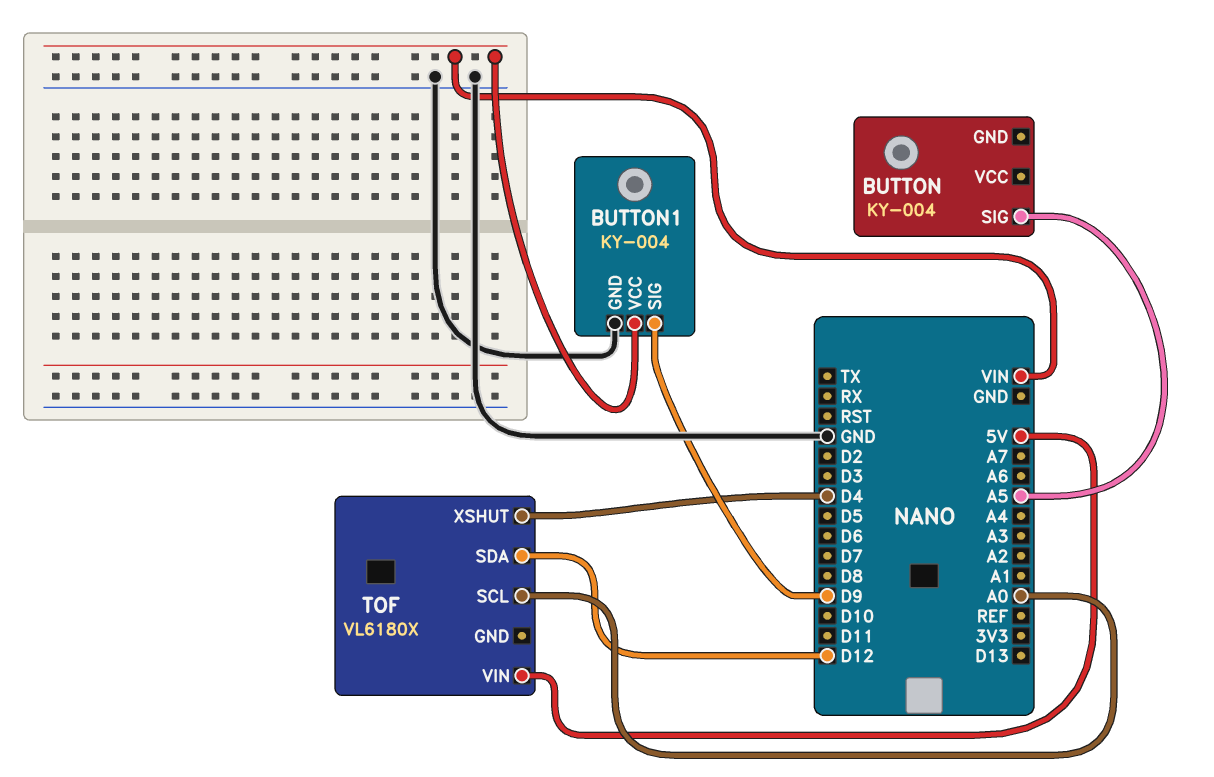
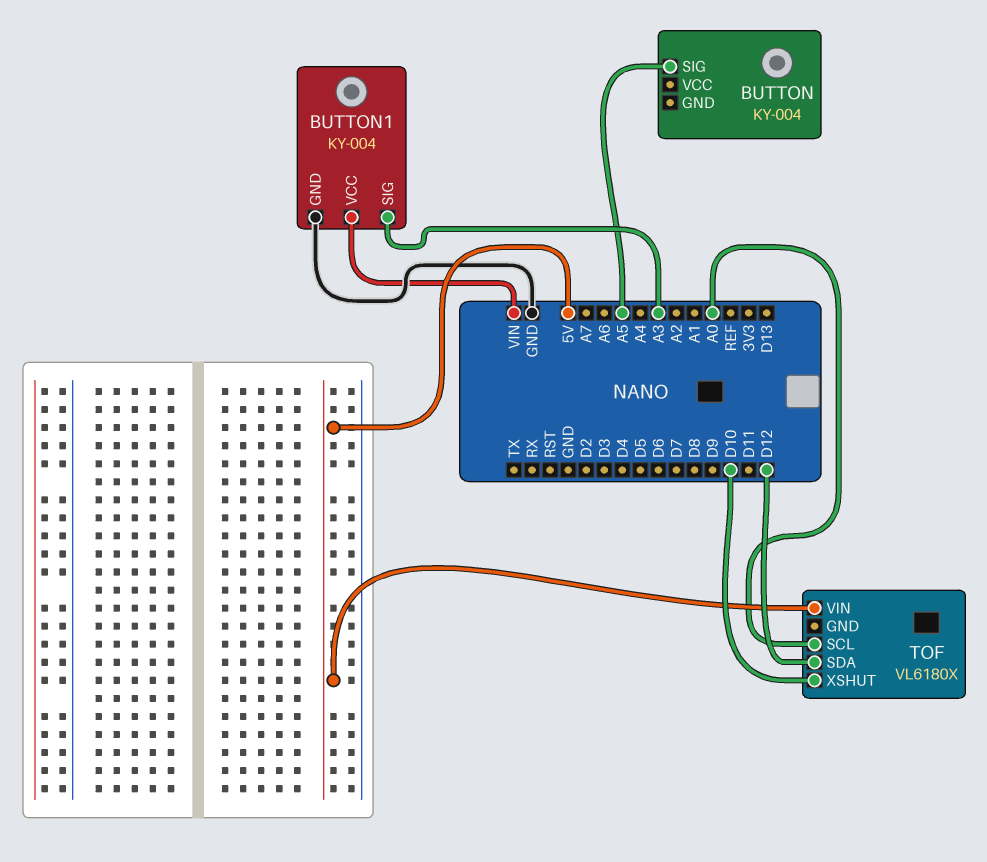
BUTTON1 pin SIG: D9 -> A3
TOF pin XSHUT: D4 -> D10

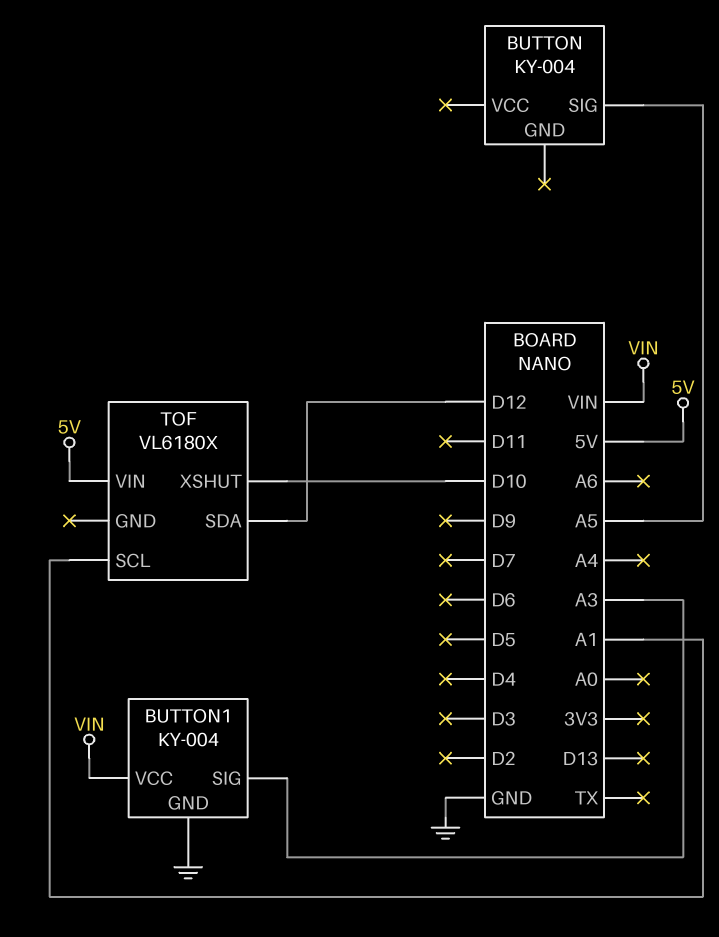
TOF pin SCL: A0 -> A1

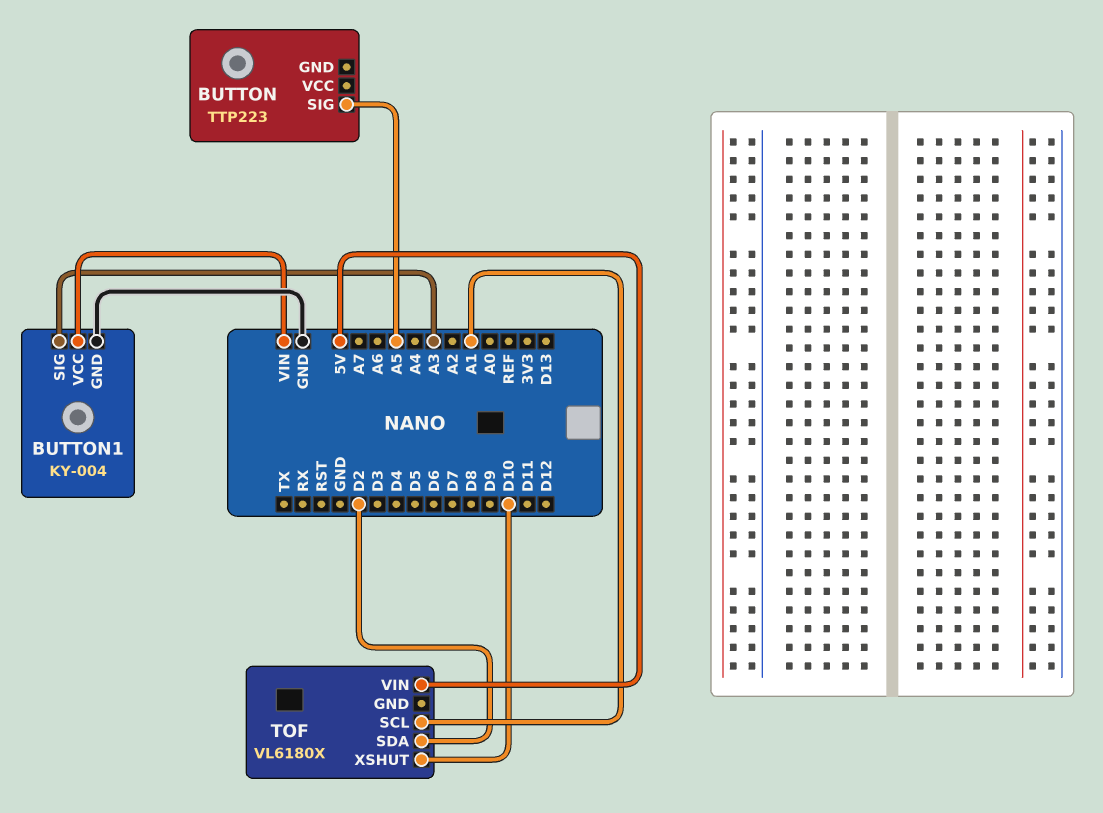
BUTTON: KY-004 -> TTP223
TOF pin SDA: D12 -> D2

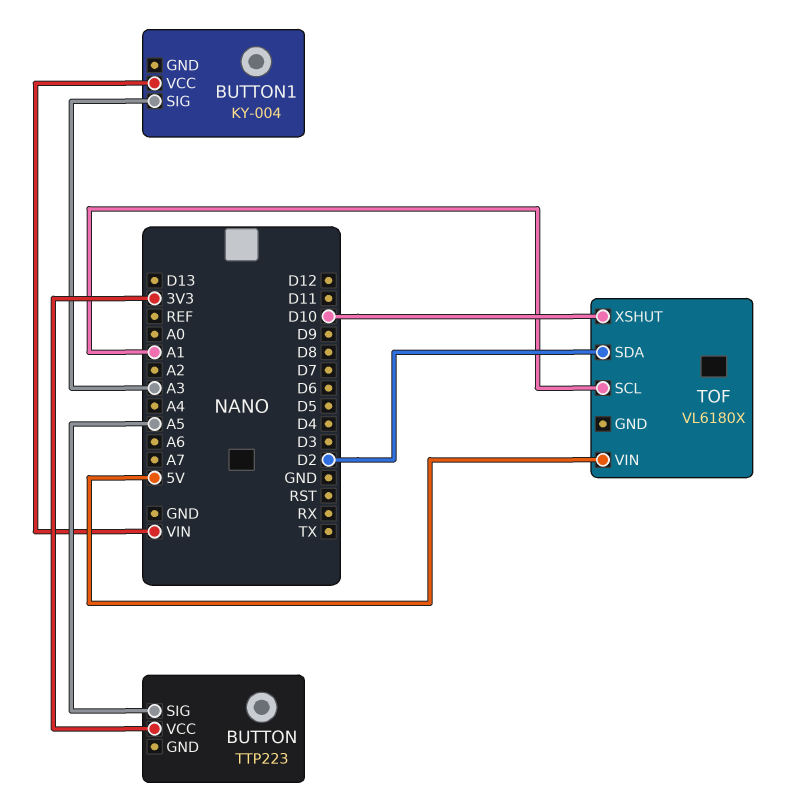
BUTTON pin VCC: none -> 3V3
BUTTON1 pin GND: GND -> none

